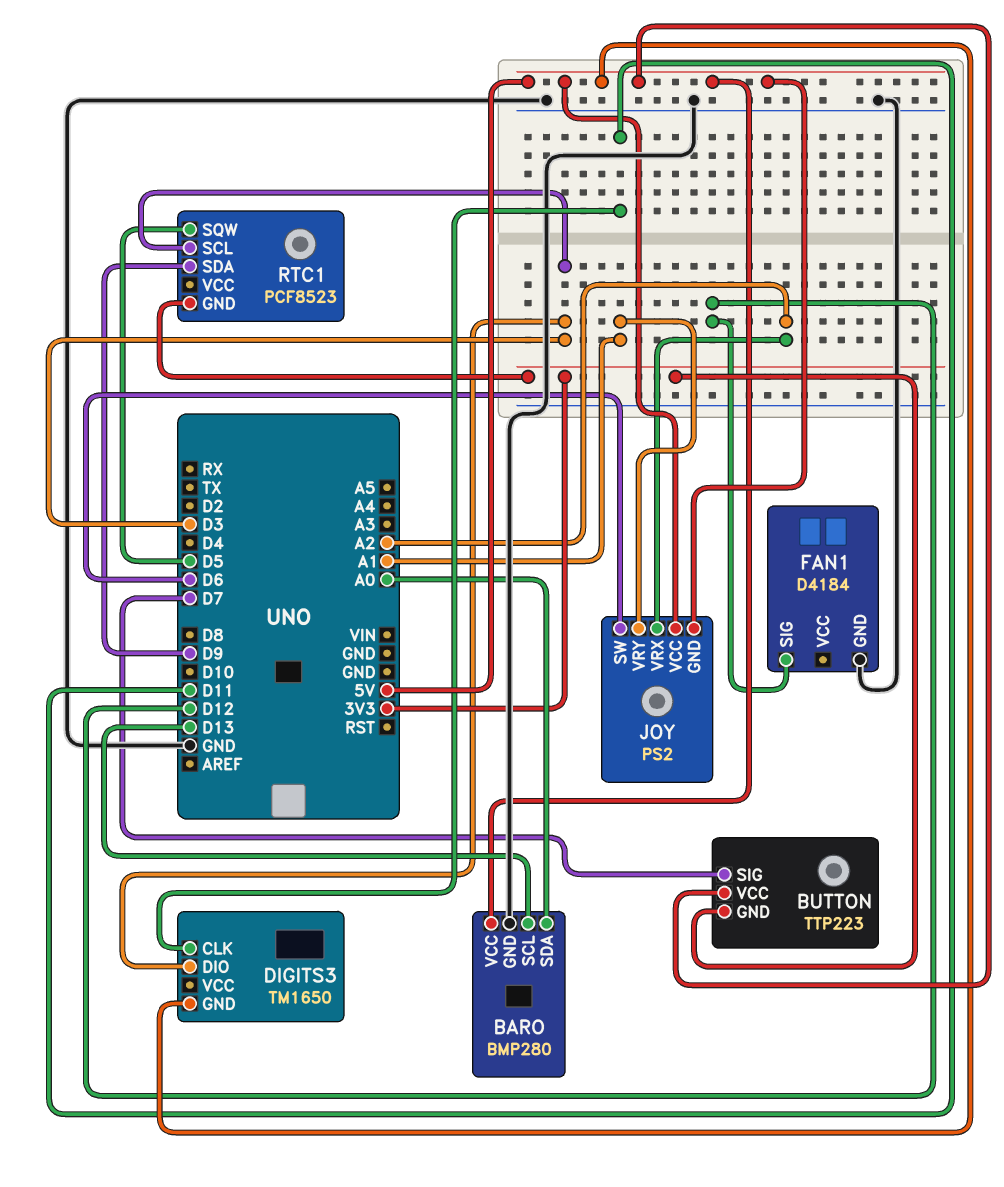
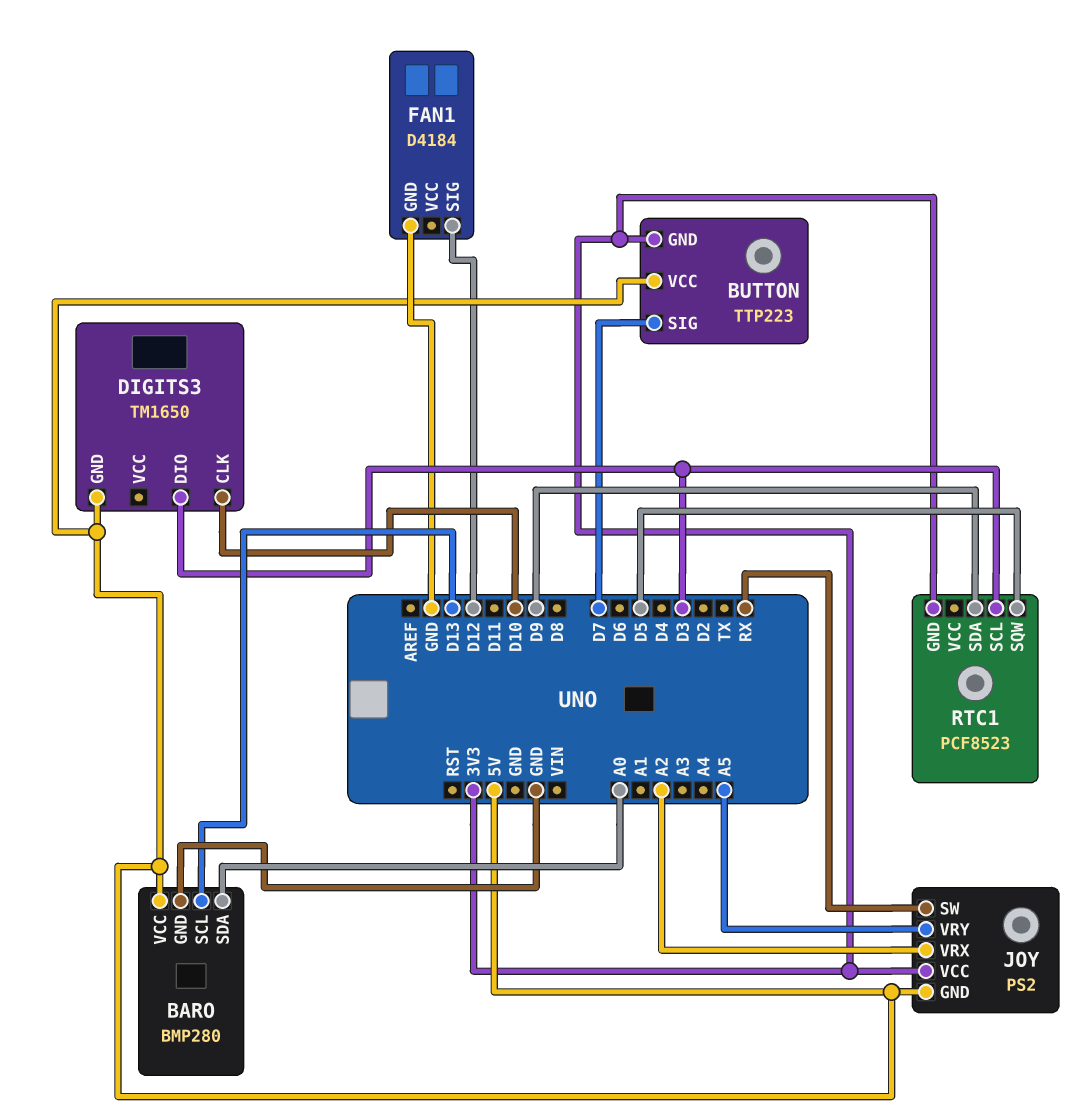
DIGITS3 pin CLK: D11 -> D10
JOY pin SW: D6 -> RX
JOY pin VCC: 5V -> 3V3
JOY pin VRY: A1 -> A5

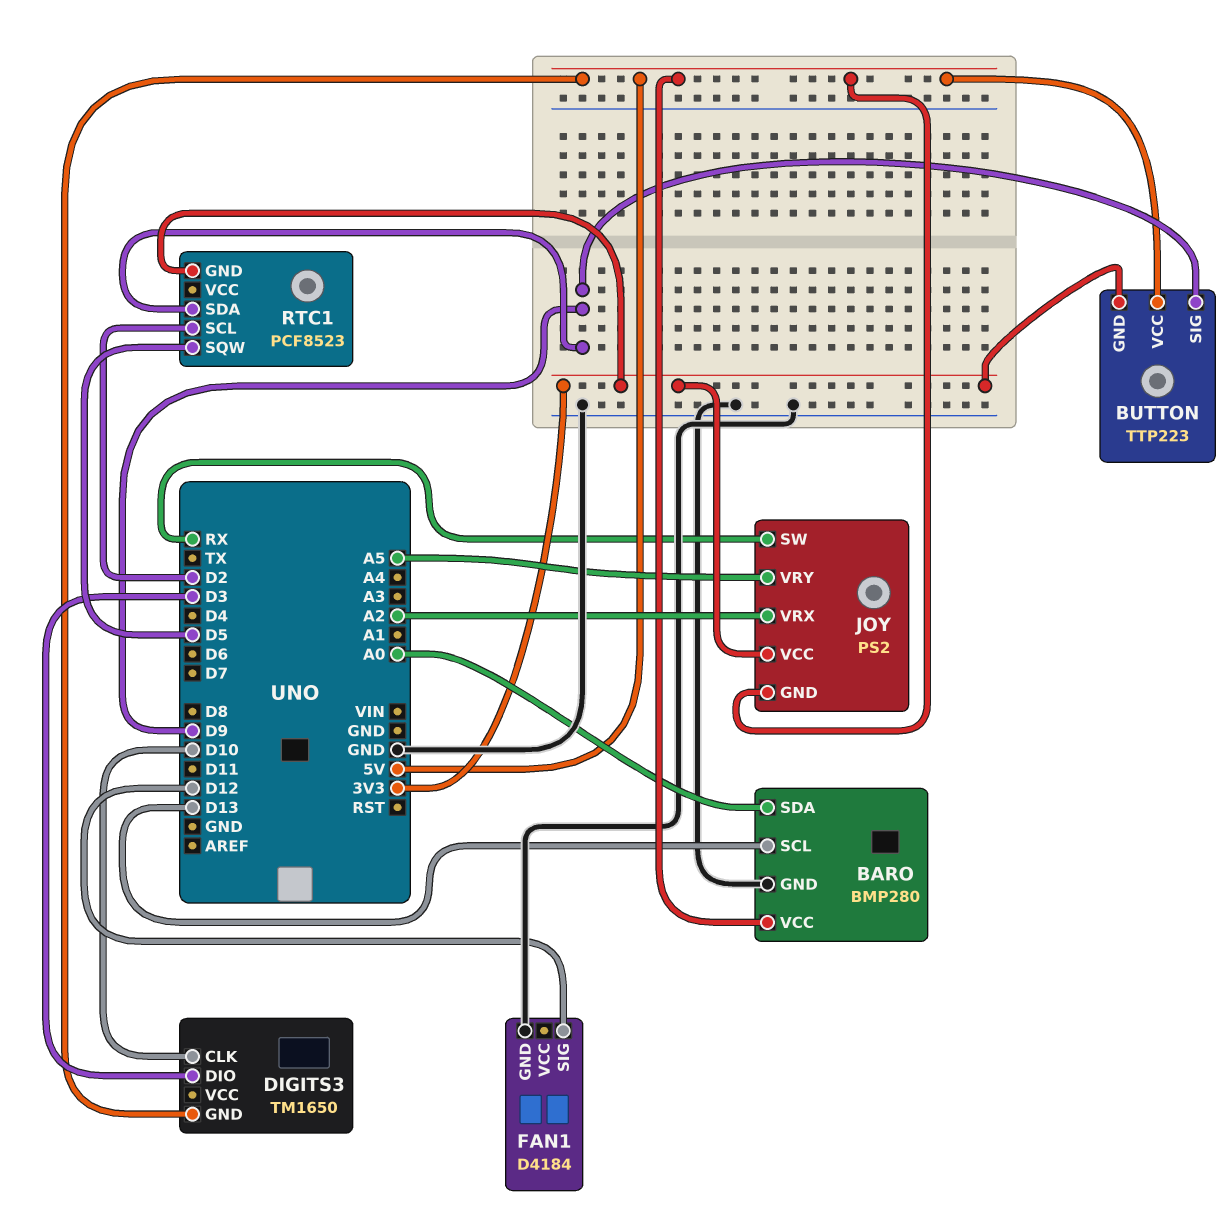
BUTTON pin SIG: D7 -> D9
RTC1 pin SCL: D3 -> D2

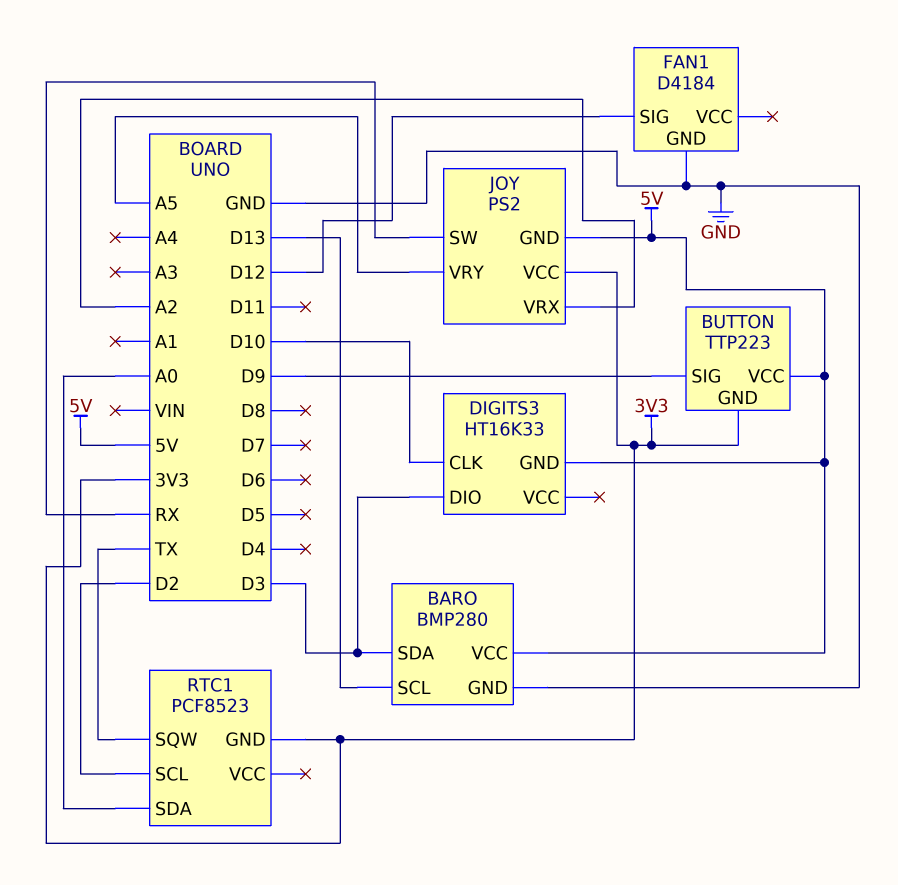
BARO pin SDA: A0 -> D3
DIGITS3: TM1650 -> HT16K33
RTC1 pin SDA: D9 -> A0
RTC1 pin SQW: D5 -> TX

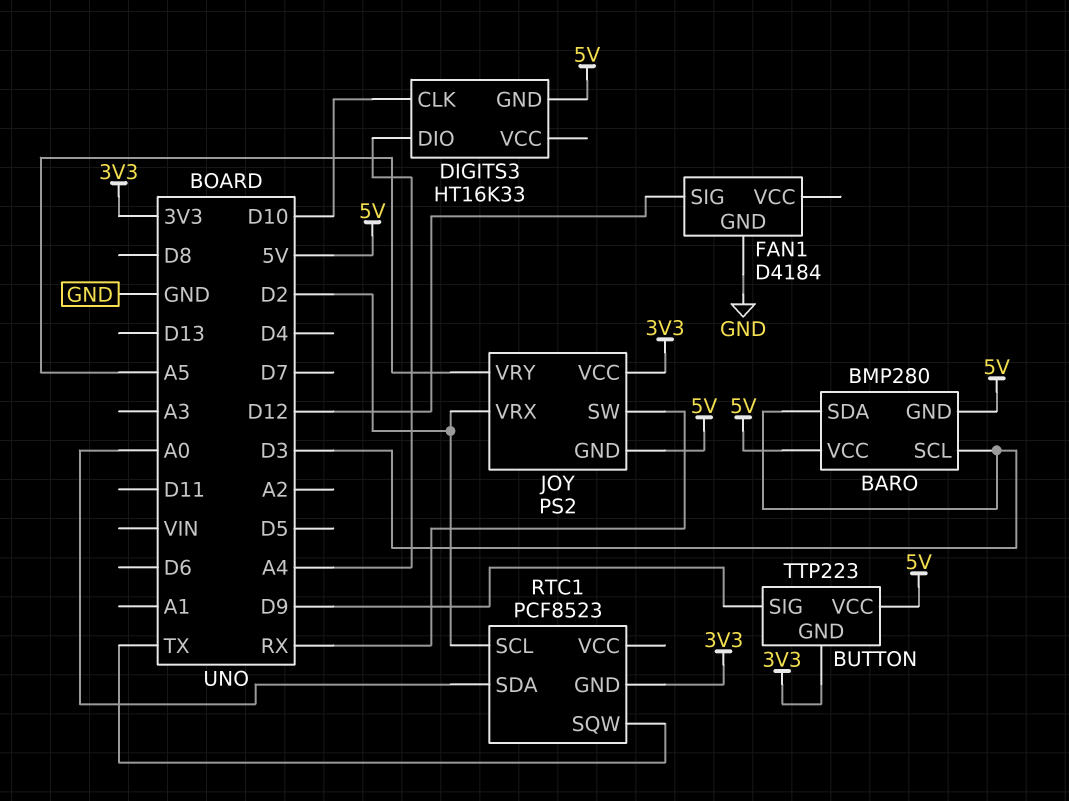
BARO pin GND: GND -> 5V
BARO pin SCL: D13 -> D3
DIGITS3 pin DIO: D3 -> A4
JOY pin VRX: A2 -> D2

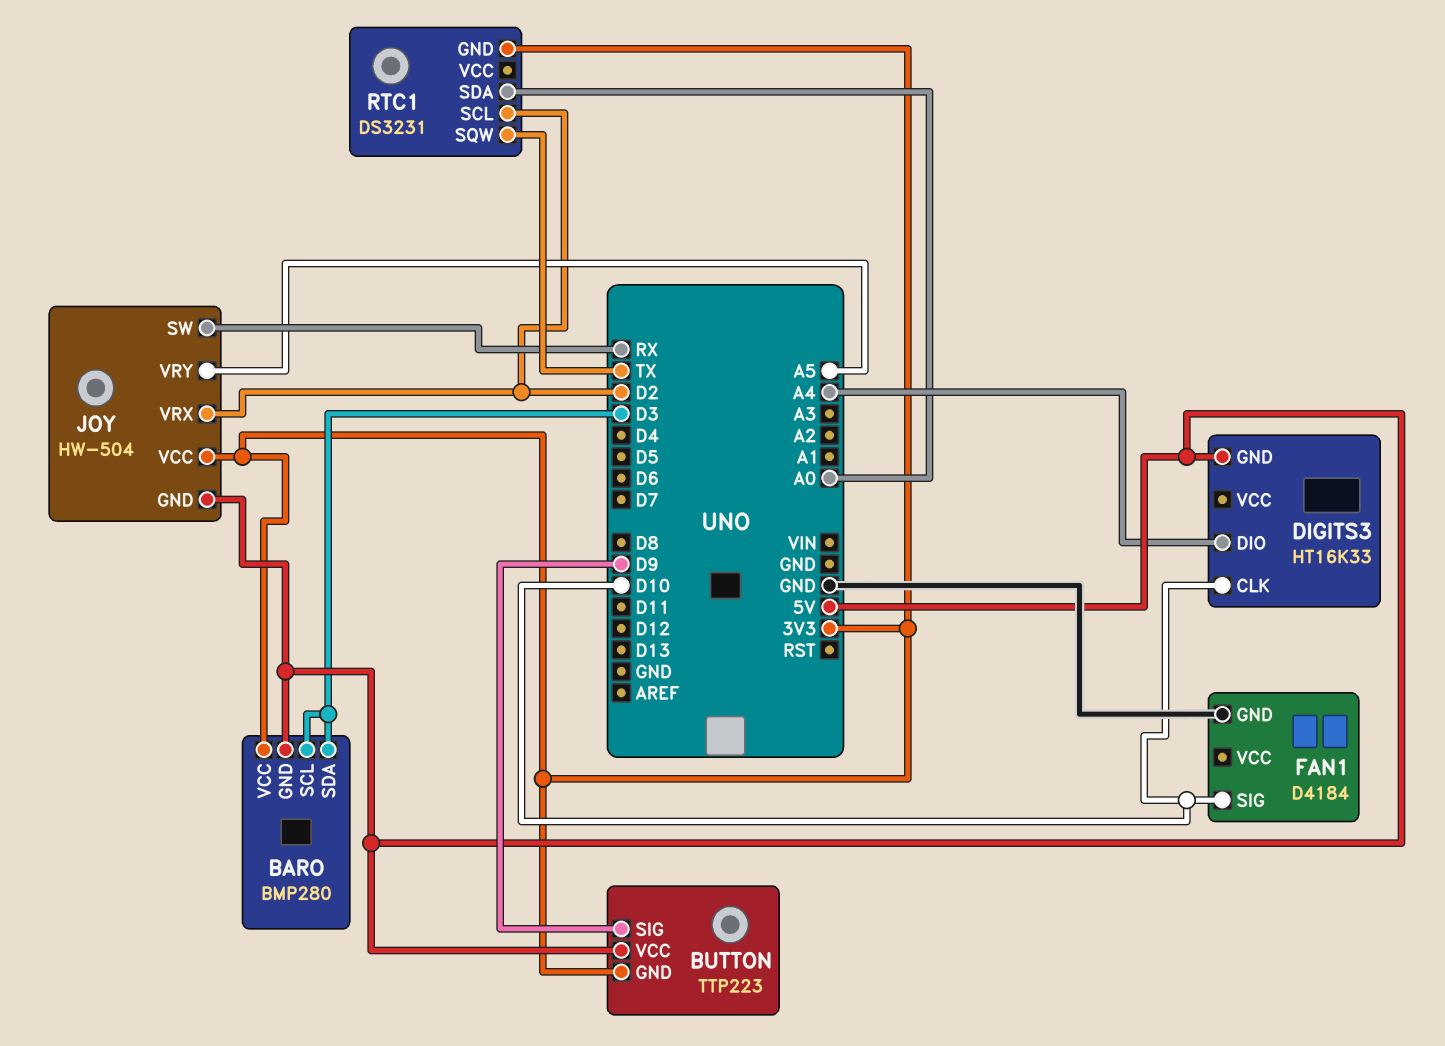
BARO pin VCC: 5V -> 3V3
FAN1 pin SIG: D12 -> D10
JOY: PS2 -> HW-504
RTC1: PCF8523 -> DS3231

